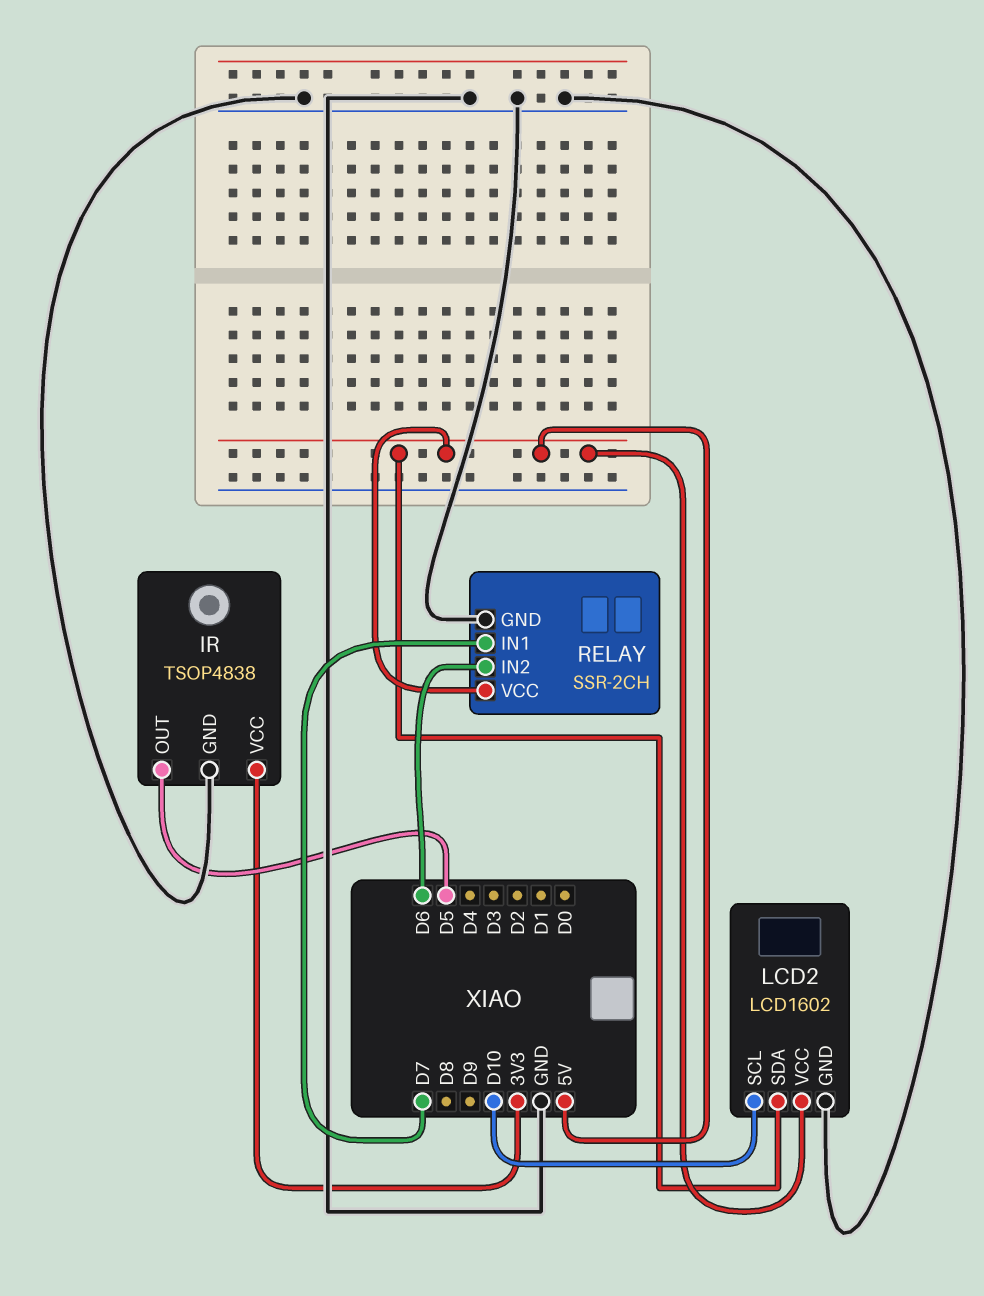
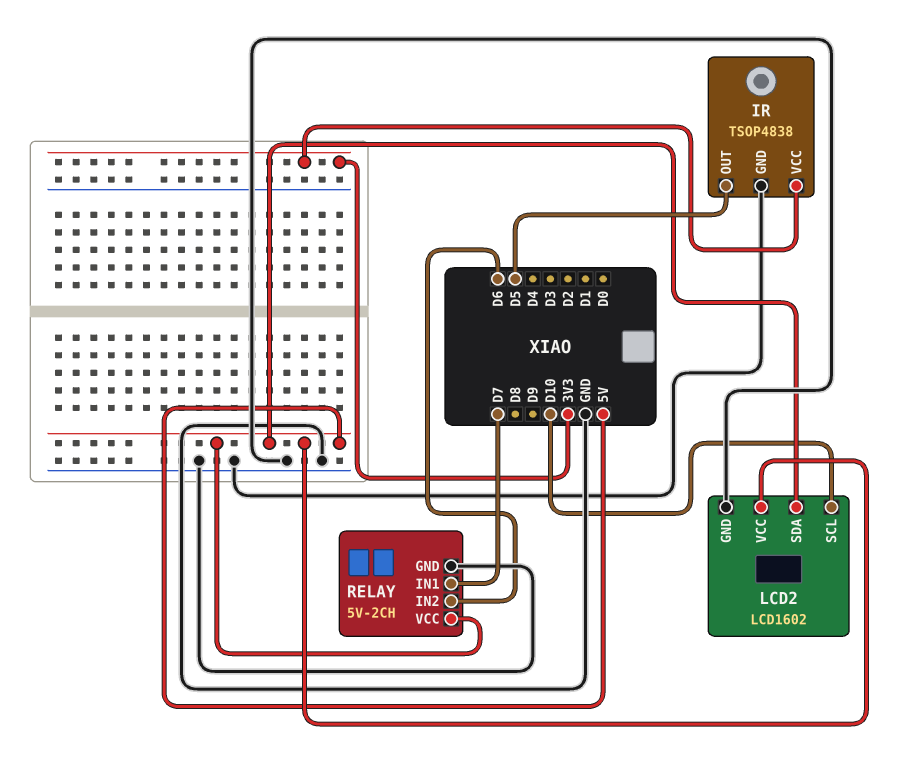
RELAY: SSR-2CH -> 5V-2CH

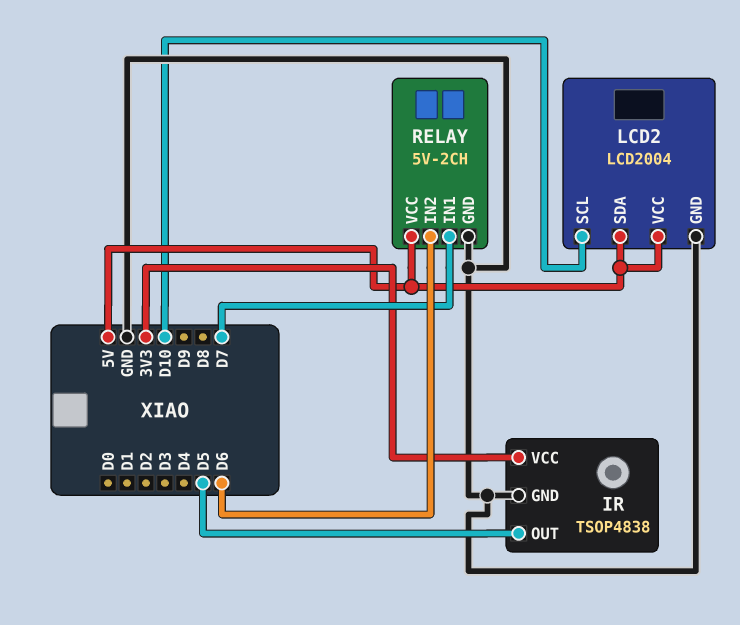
LCD2: LCD1602 -> LCD2004

